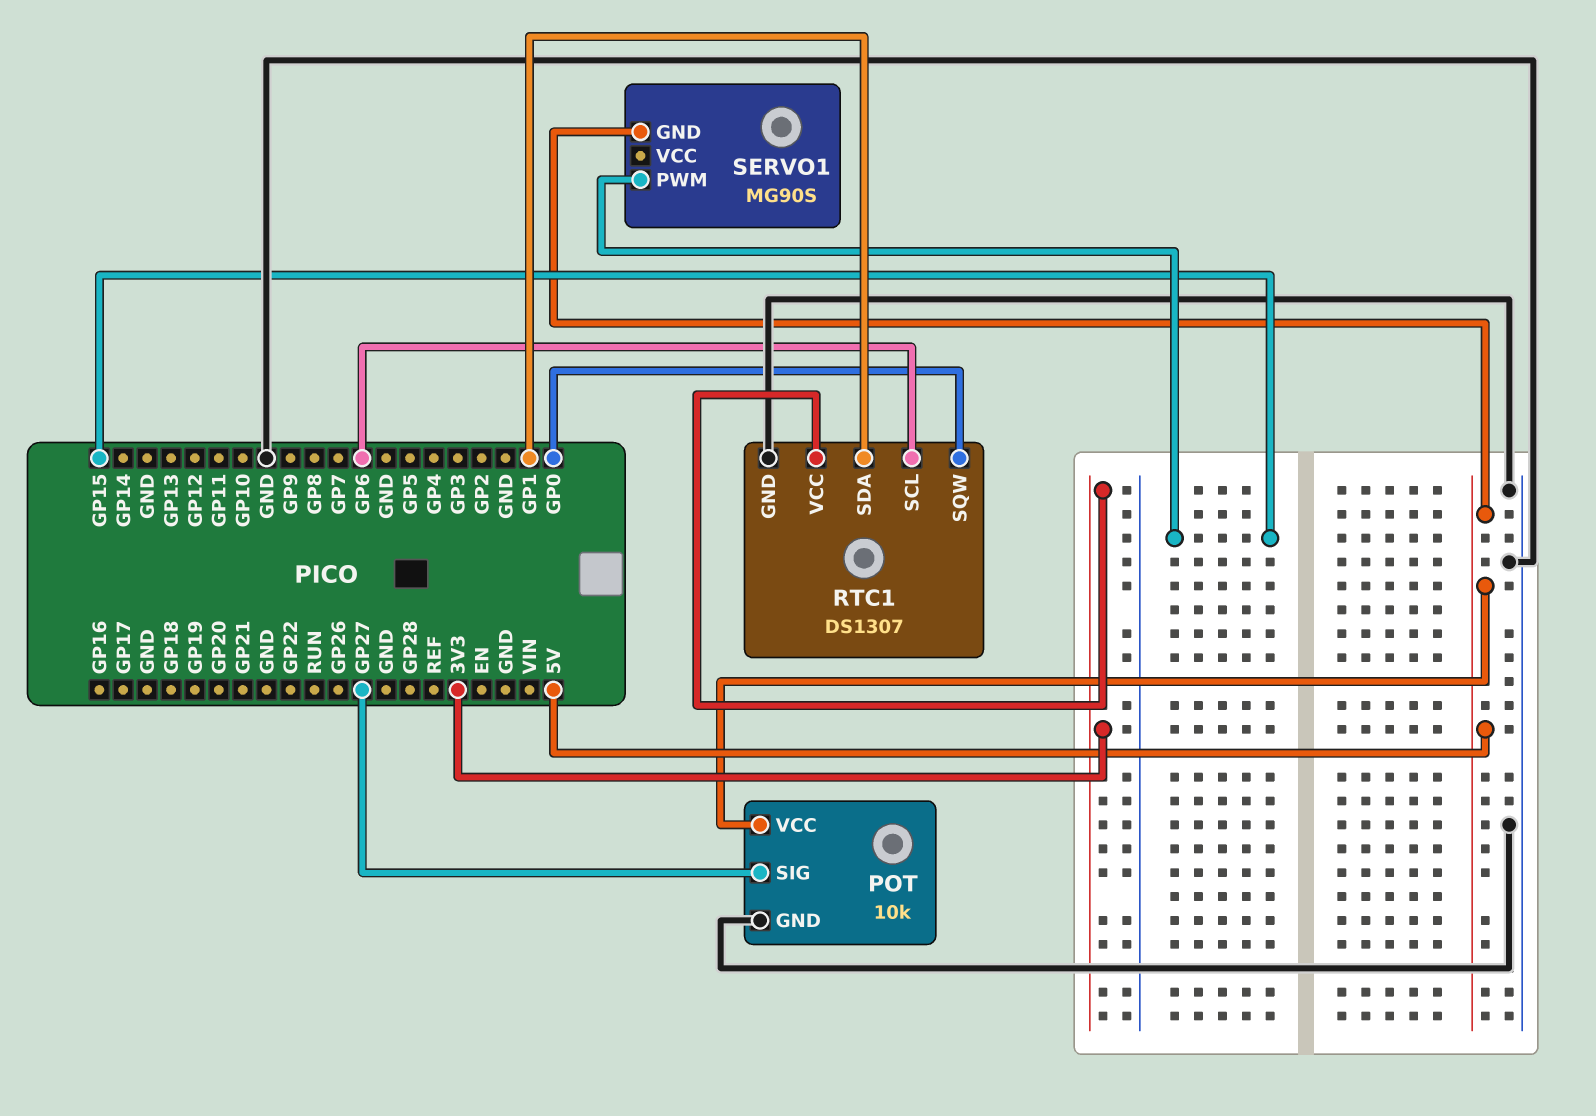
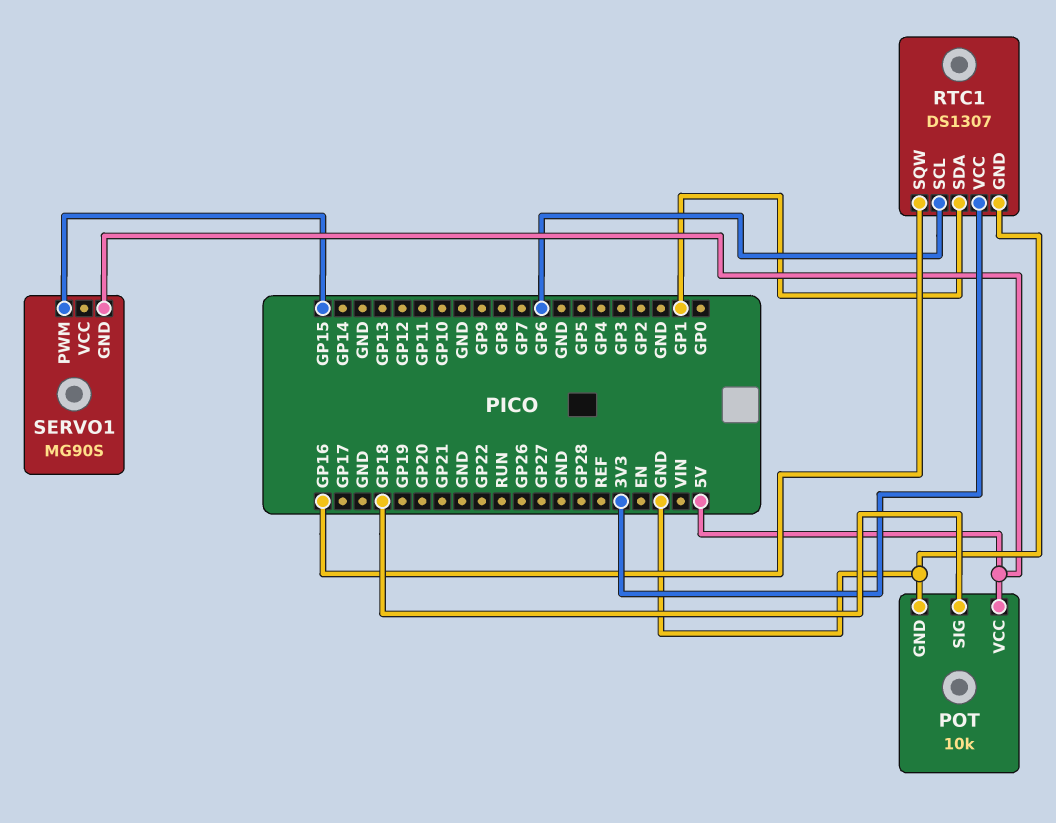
POT pin SIG: GP27 -> GP18
RTC1 pin SQW: GP0 -> GP16

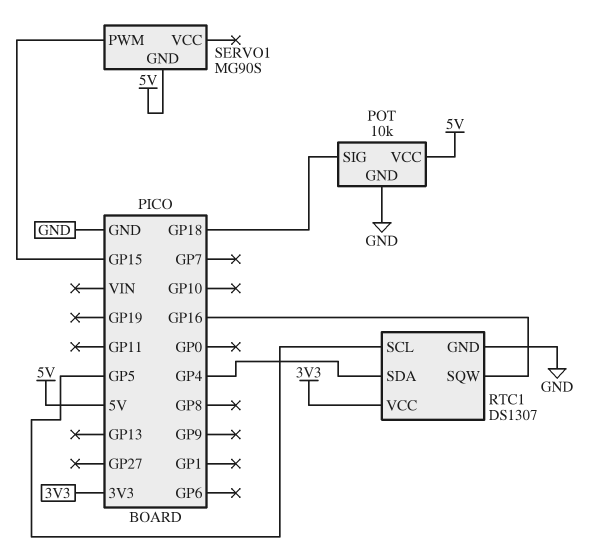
RTC1 pin SCL: GP6 -> GP5
RTC1 pin SDA: GP1 -> GP4

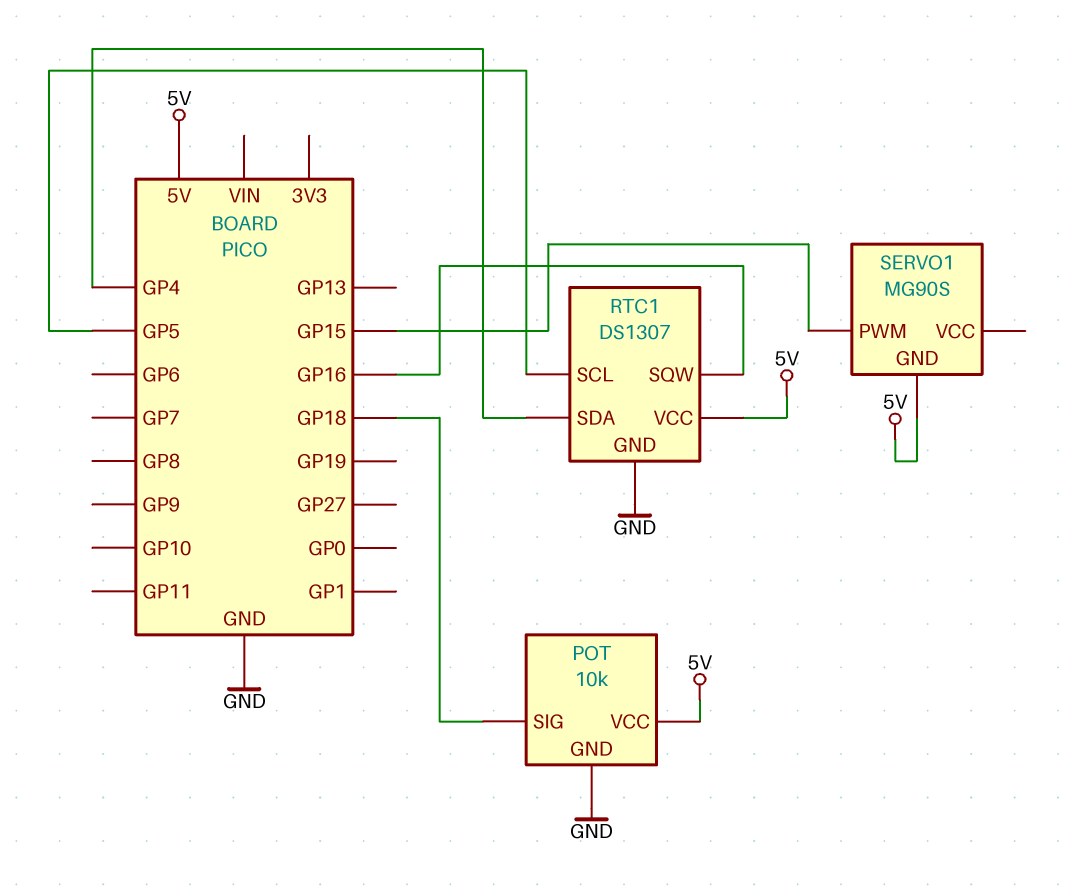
RTC1 pin VCC: 3V3 -> 5V

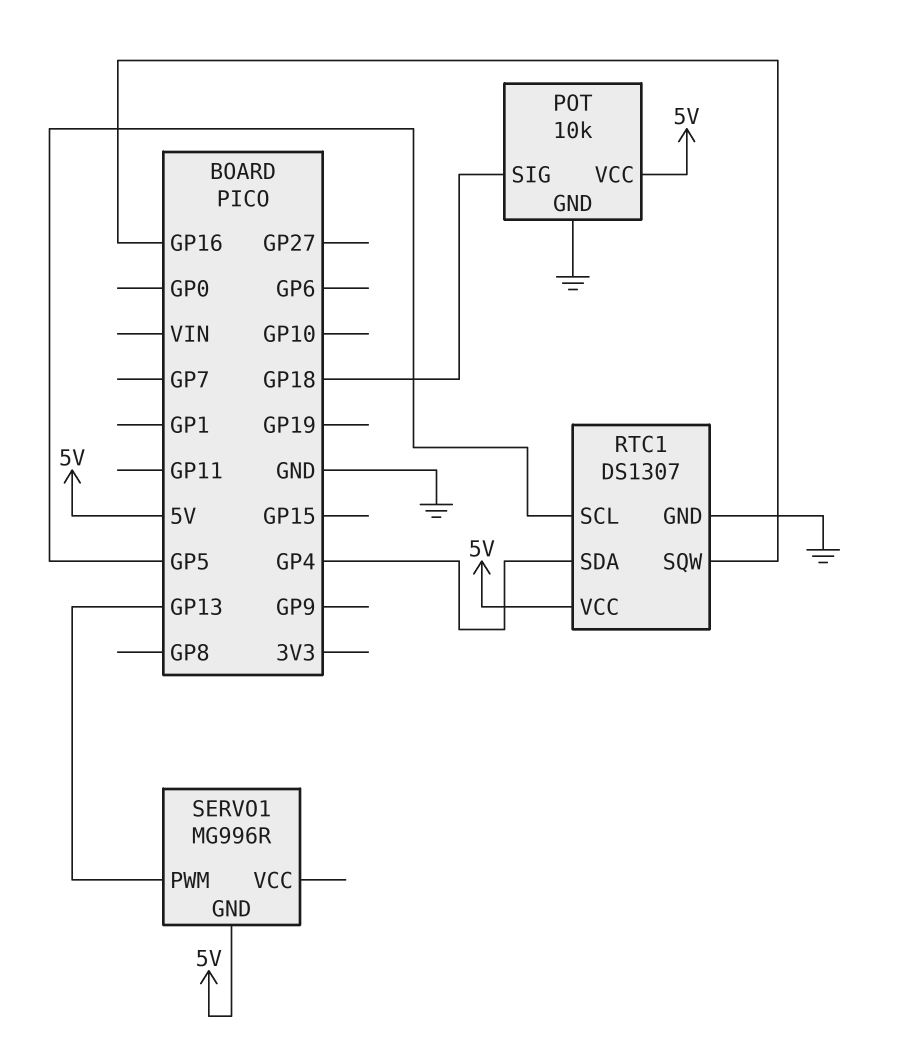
SERVO1: MG90S -> MG996R
SERVO1 pin PWM: GP15 -> GP13

